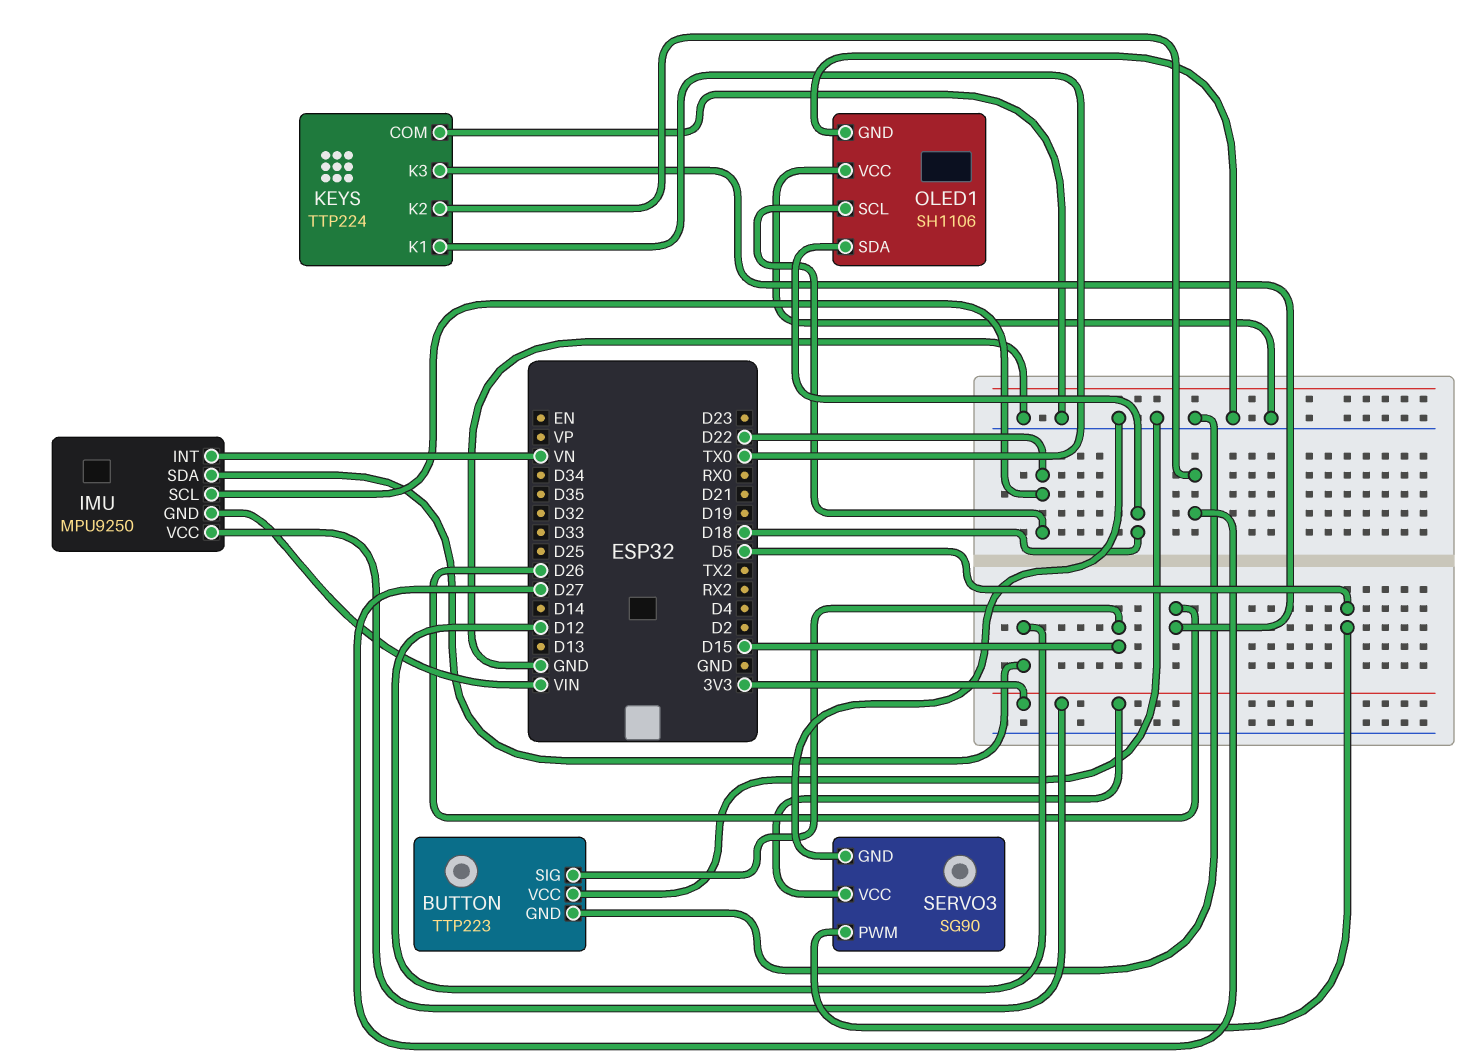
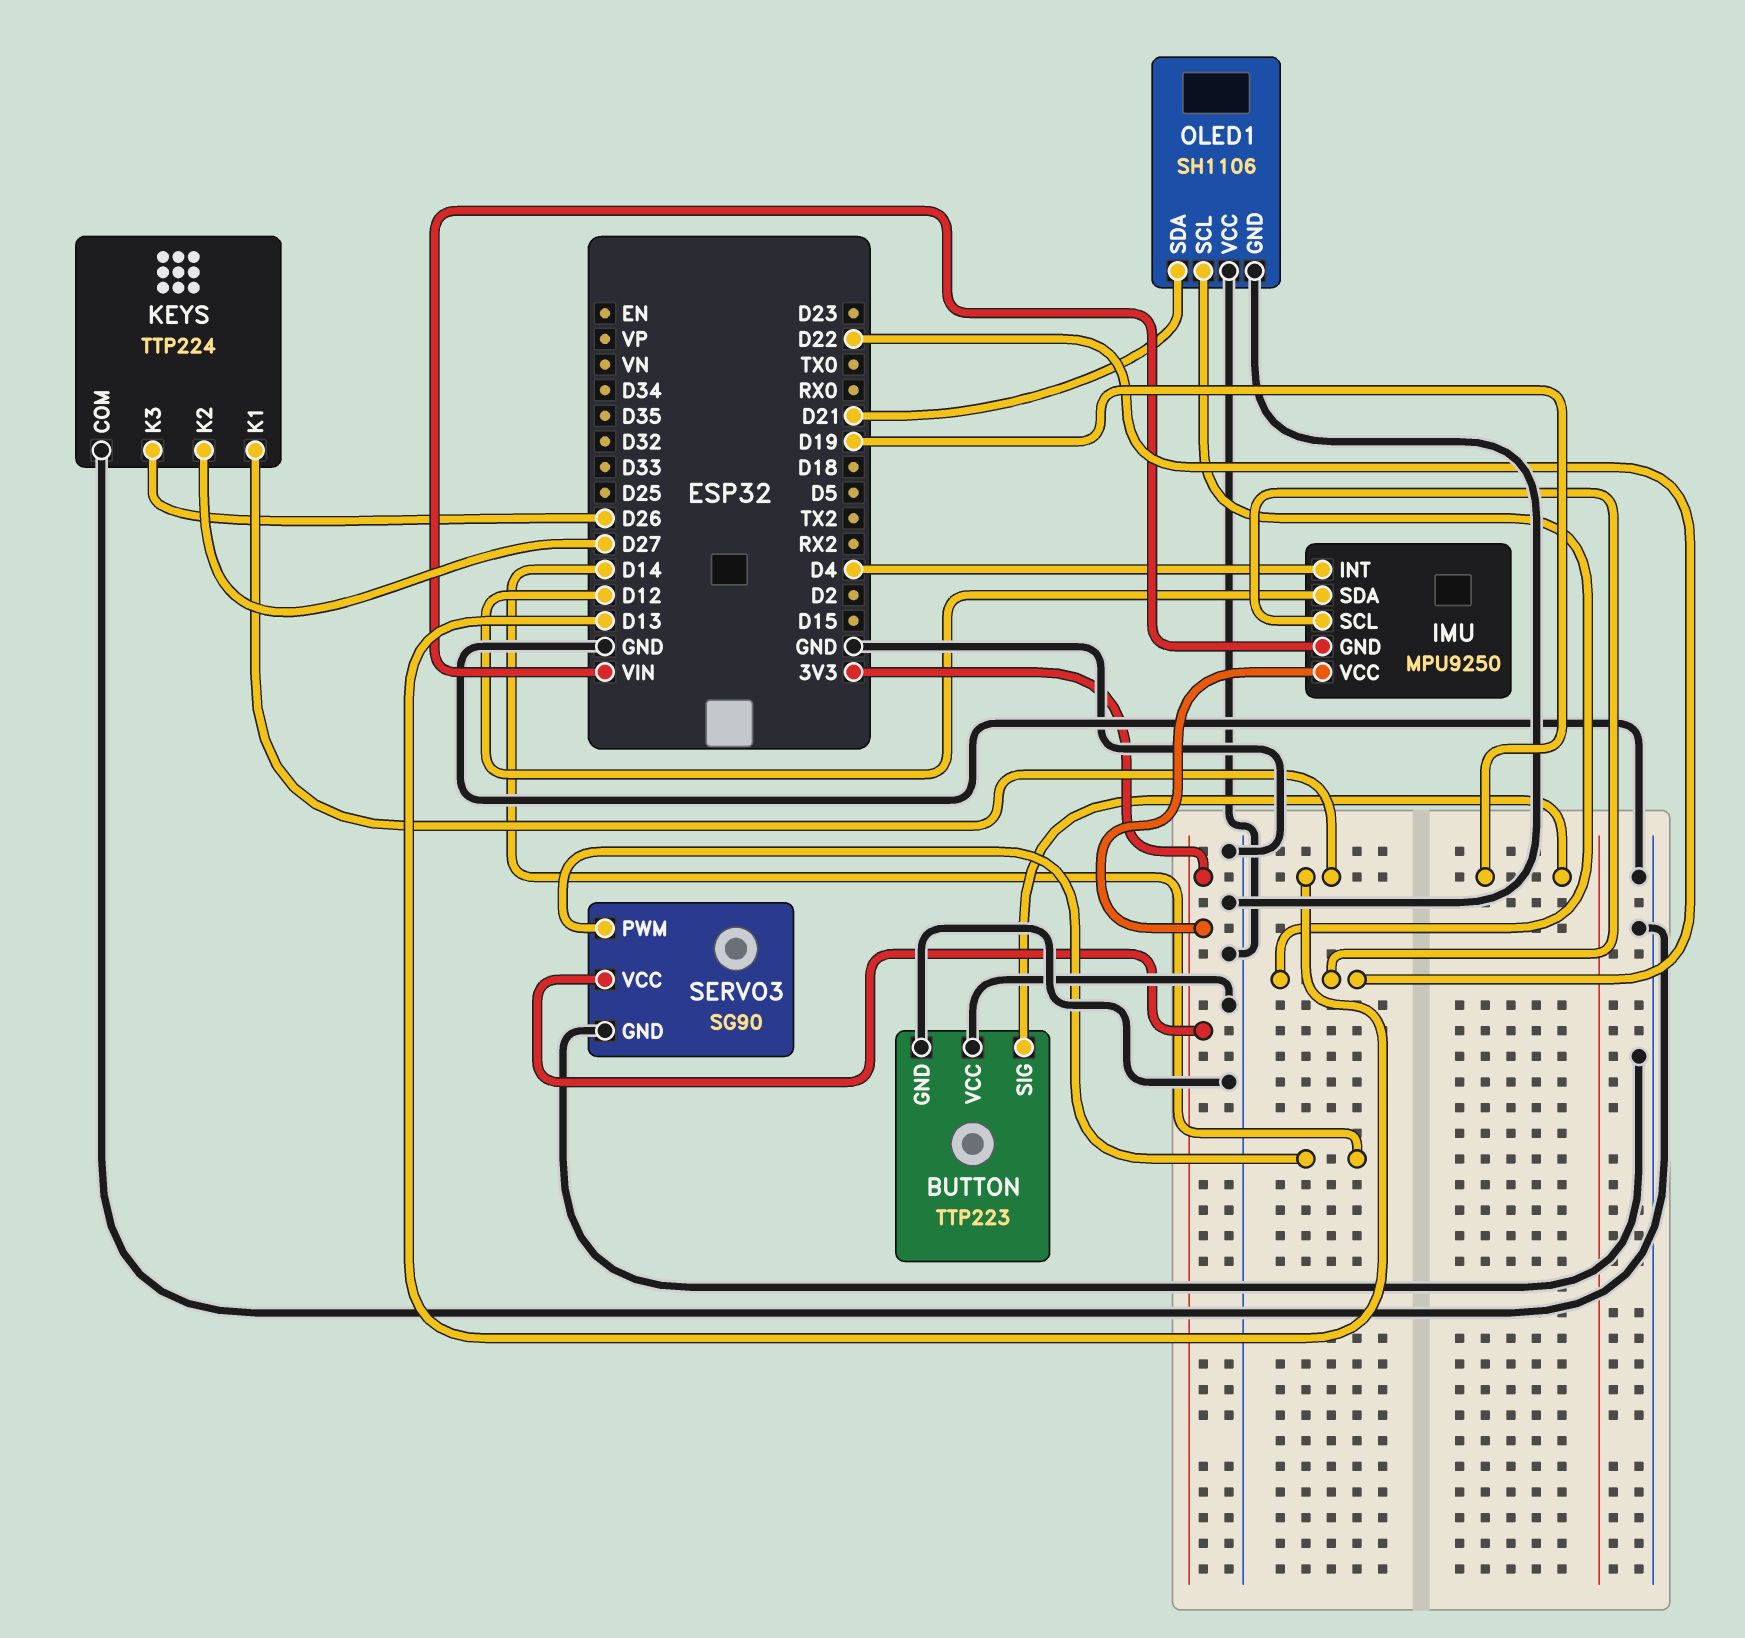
BUTTON pin SIG: D15 -> D19
IMU pin INT: VN -> D4
KEYS pin K1: TX0 -> D13
OLED1 pin SDA: D18 -> D21
SERVO3 pin PWM: D5 -> D14

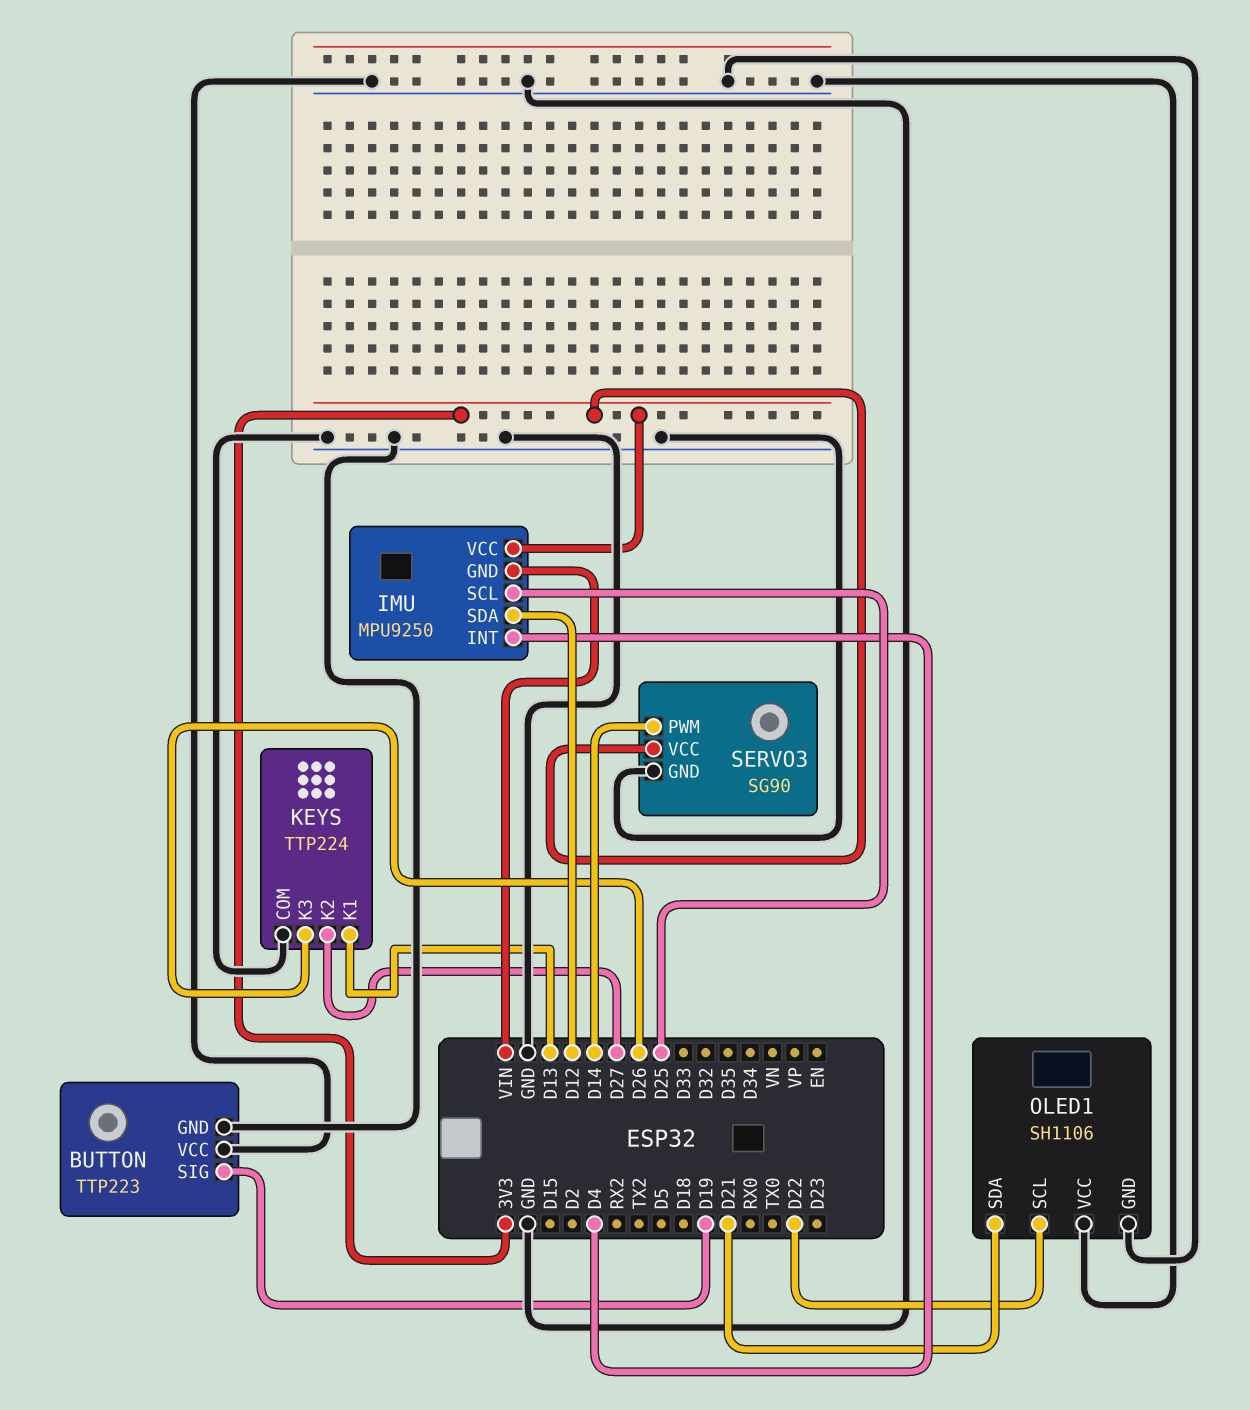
IMU pin SCL: D22 -> D25

